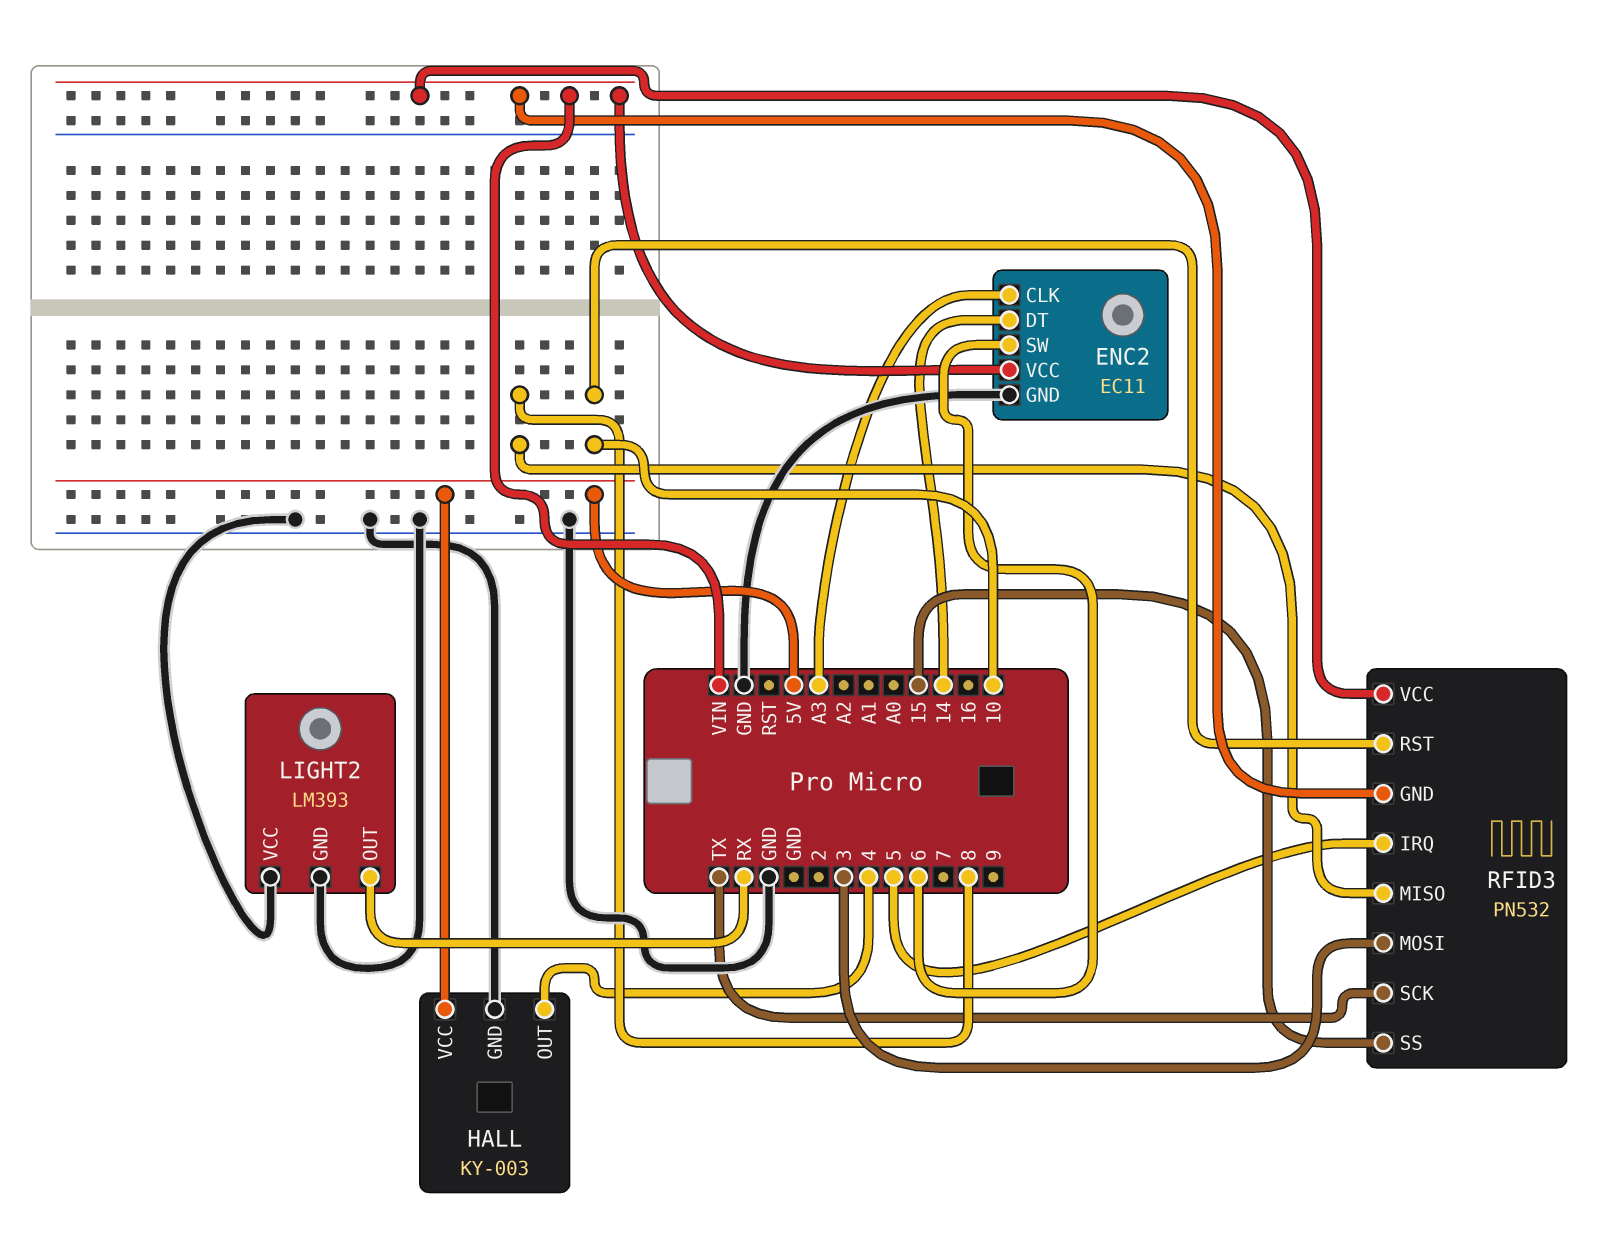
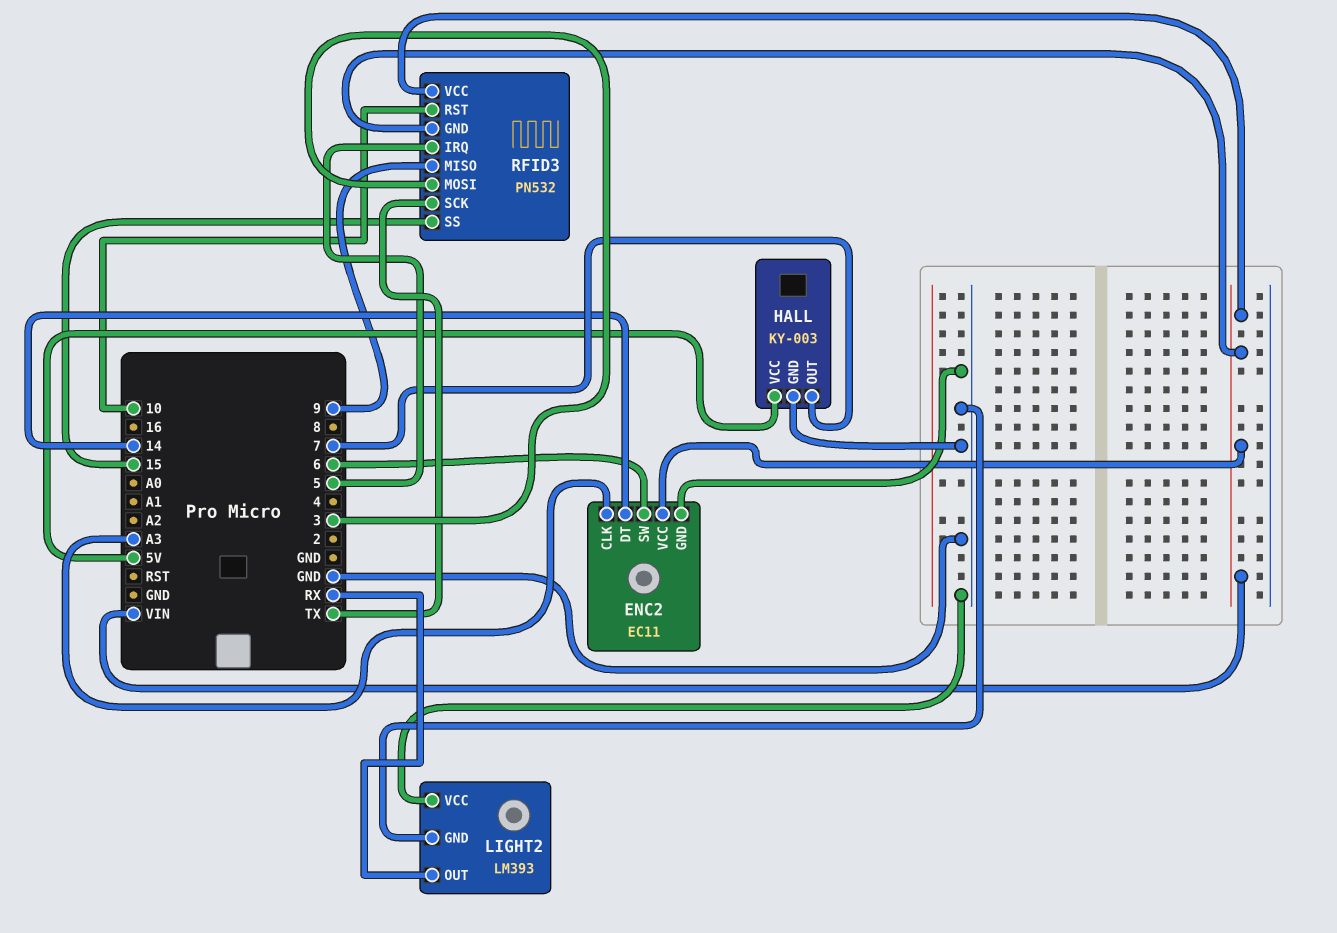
HALL pin OUT: 4 -> 7
RFID3 pin MISO: 8 -> 9

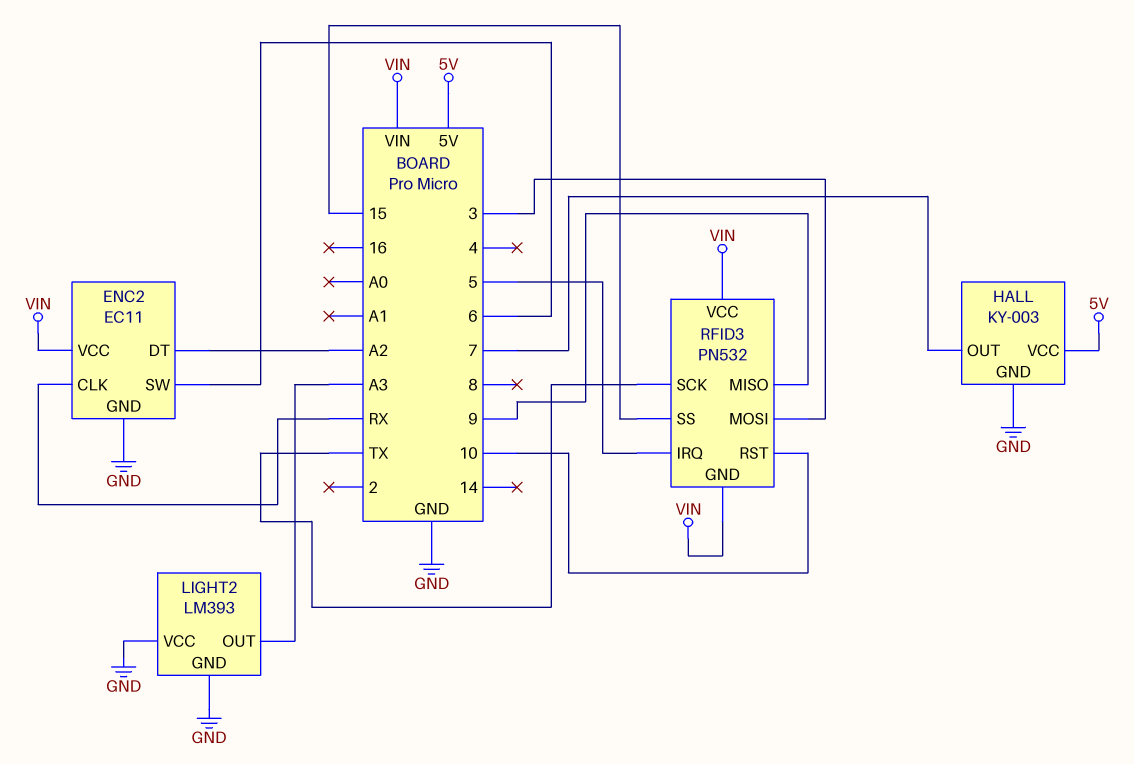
ENC2 pin CLK: A3 -> RX
ENC2 pin DT: 14 -> A2
LIGHT2 pin OUT: RX -> A3

